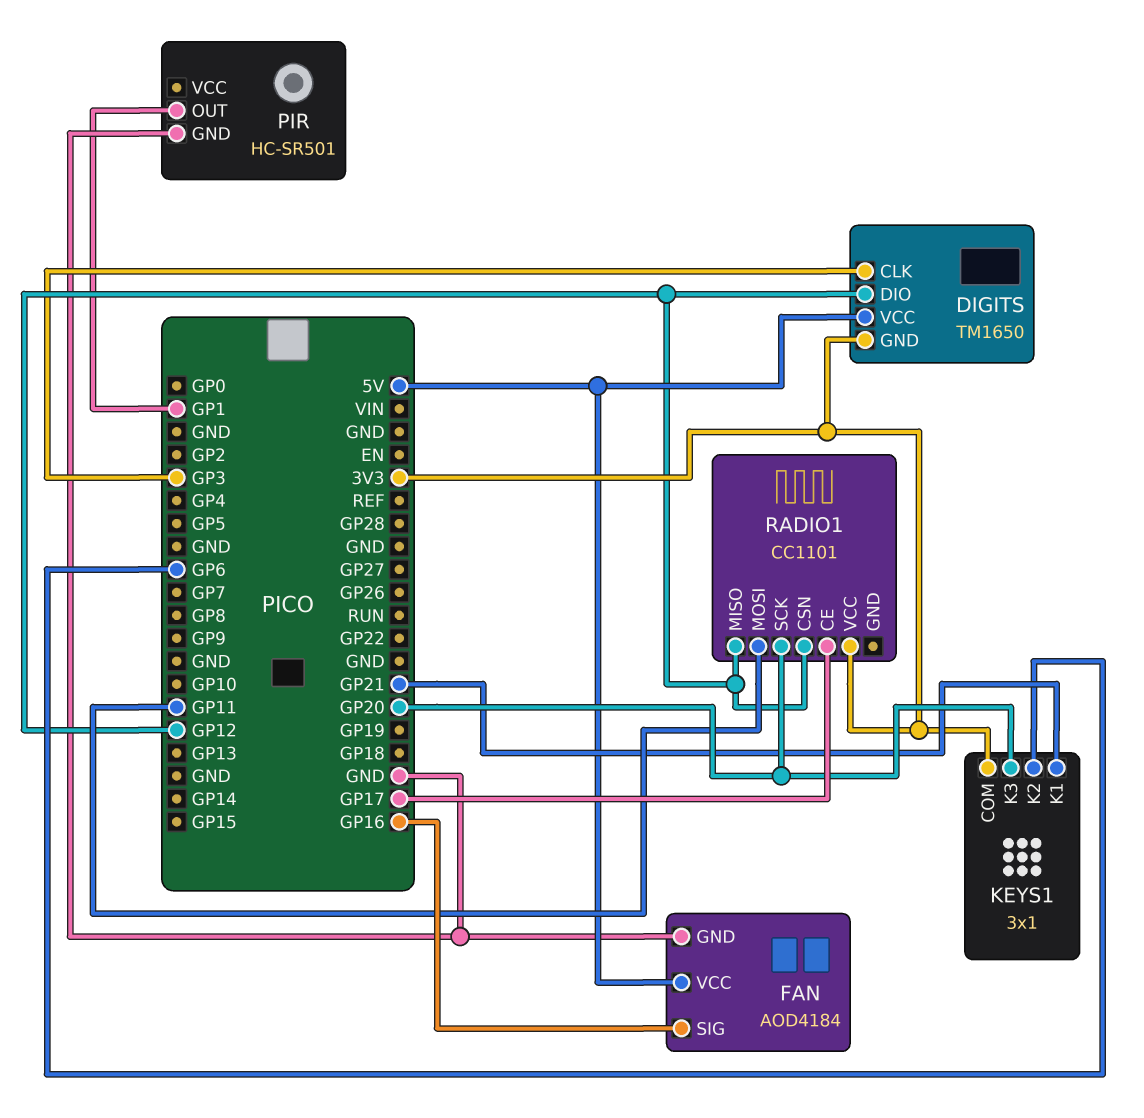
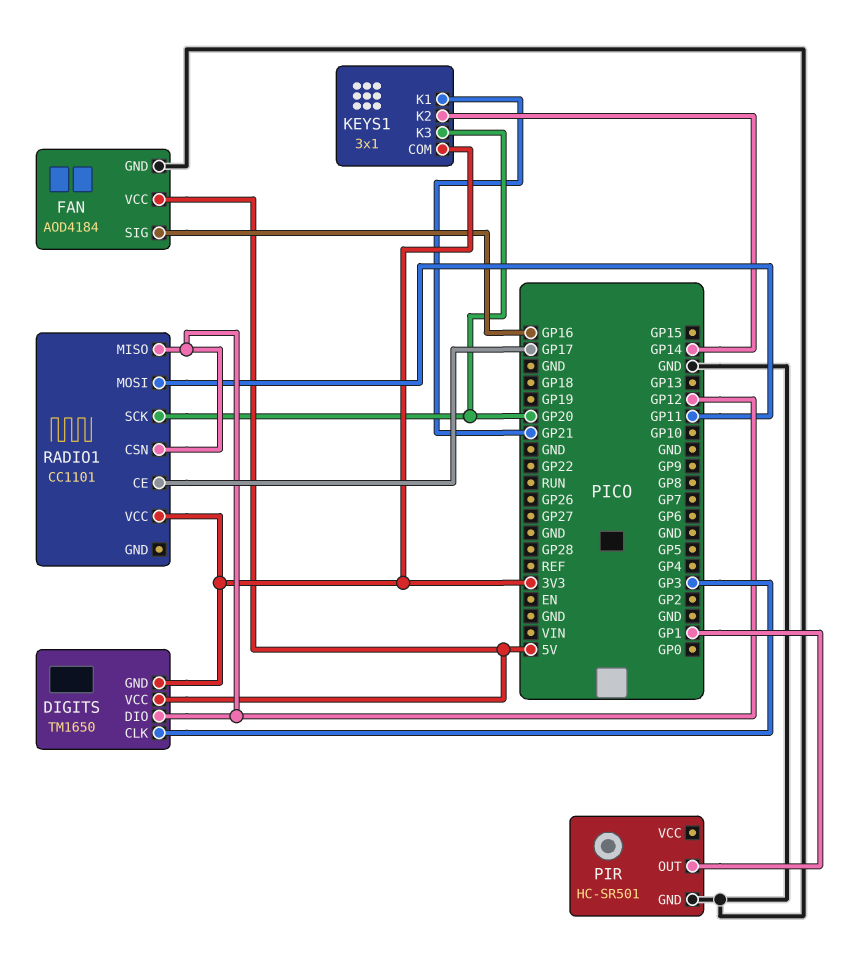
KEYS1 pin K2: GP6 -> GP14

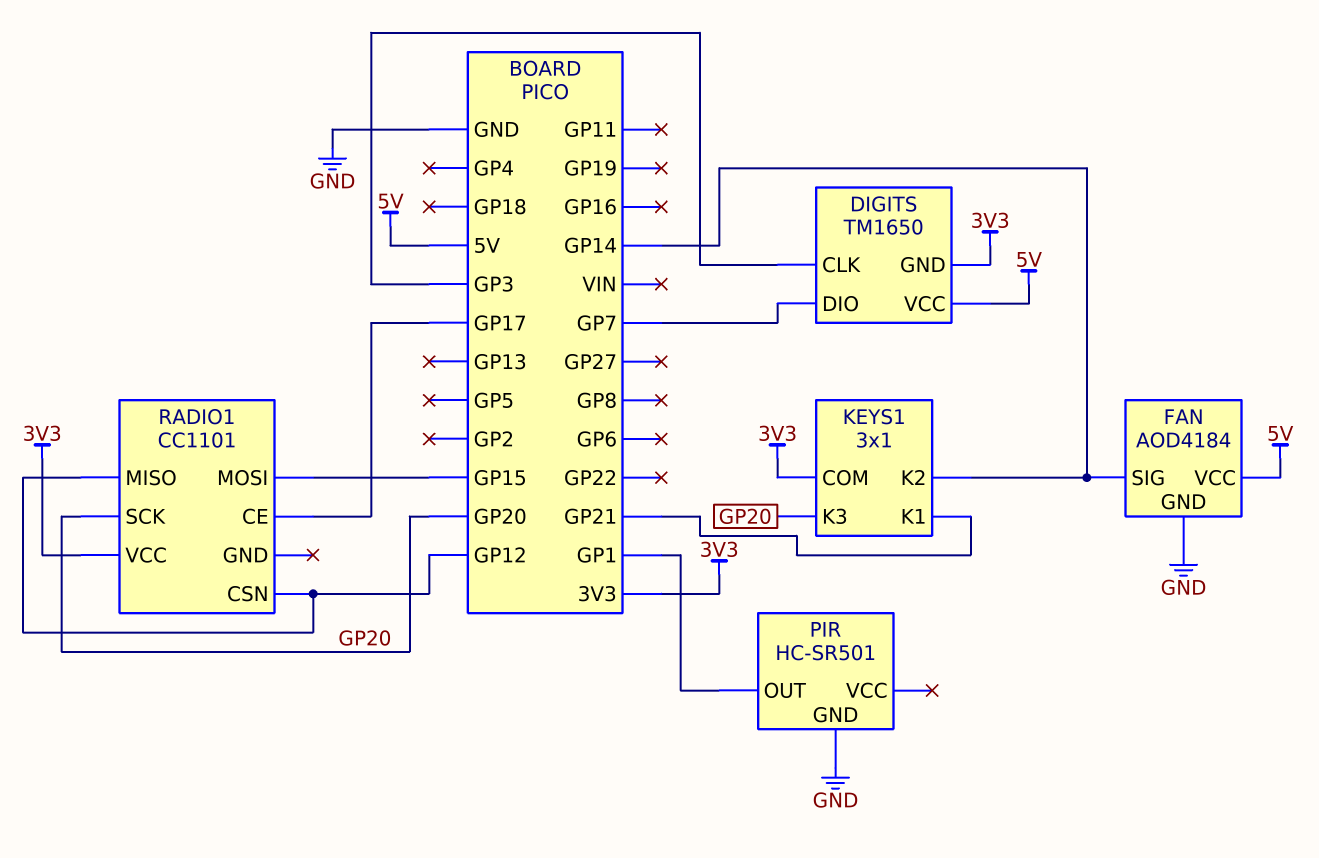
DIGITS pin DIO: GP12 -> GP7
FAN pin SIG: GP16 -> GP14
RADIO1 pin MOSI: GP11 -> GP15

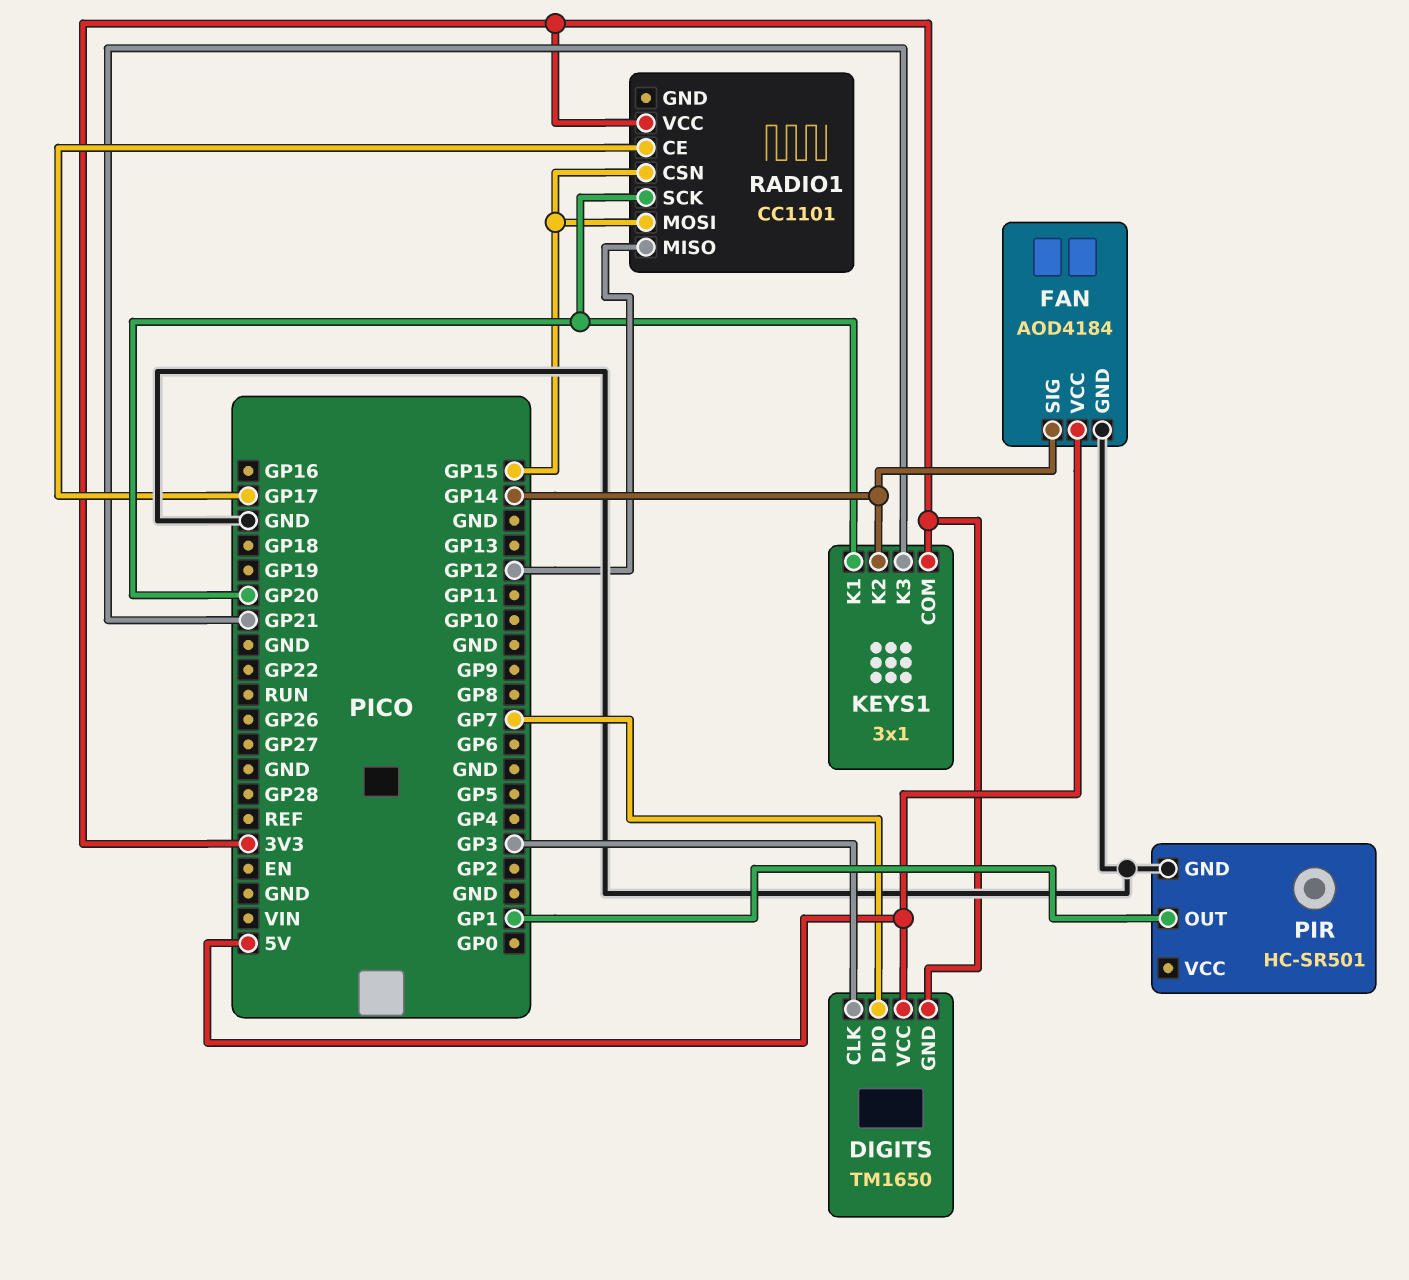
KEYS1 pin K1: GP21 -> GP20
KEYS1 pin K3: GP20 -> GP21
RADIO1 pin CSN: GP12 -> GP15

